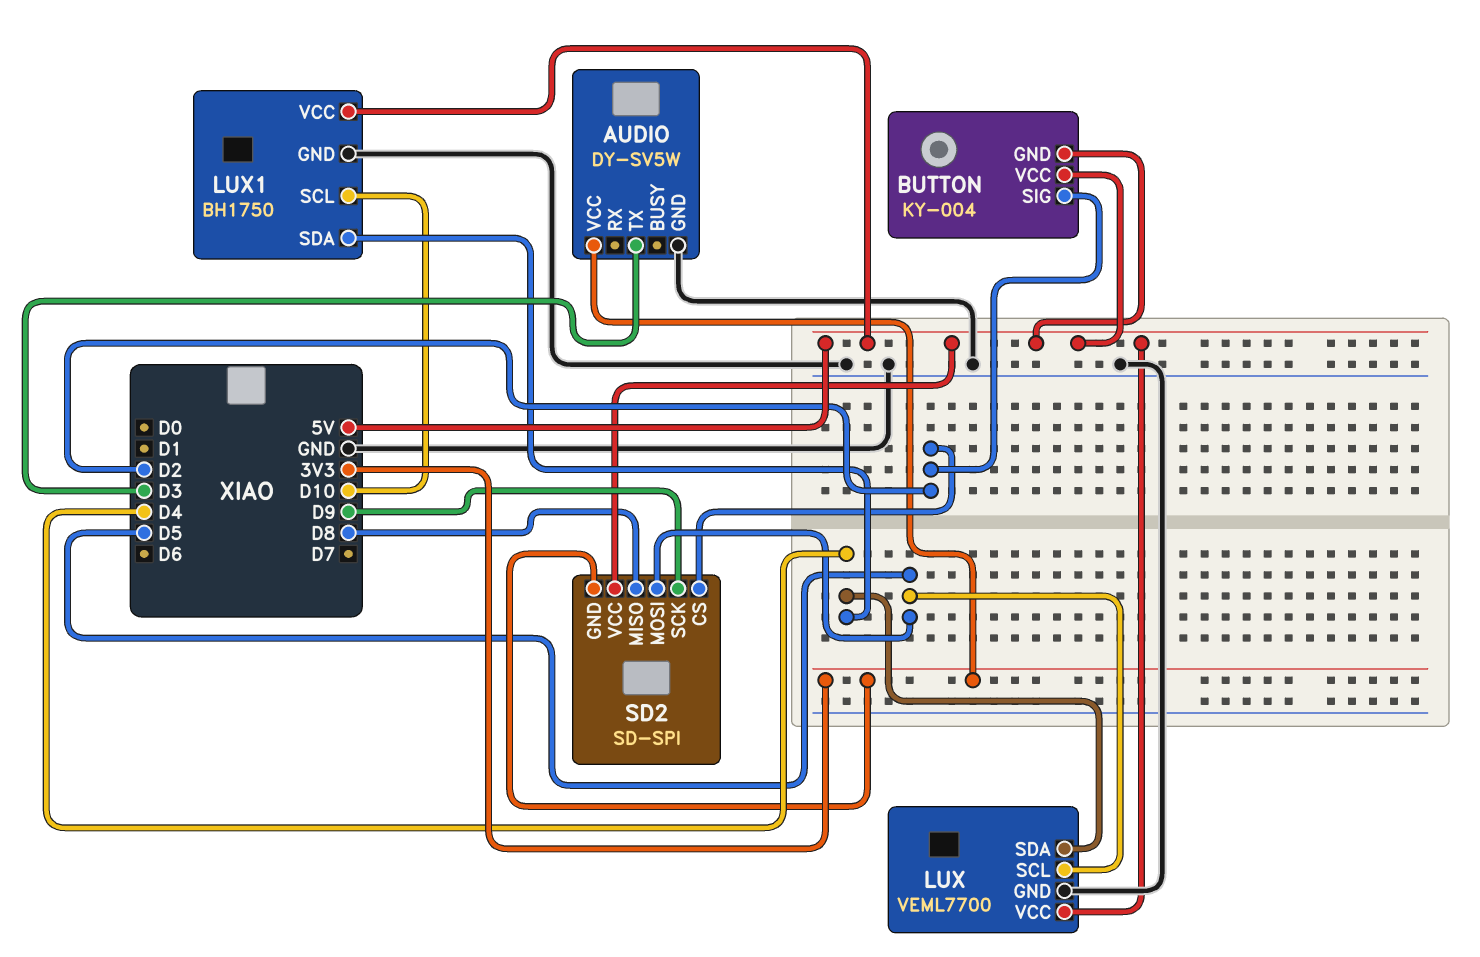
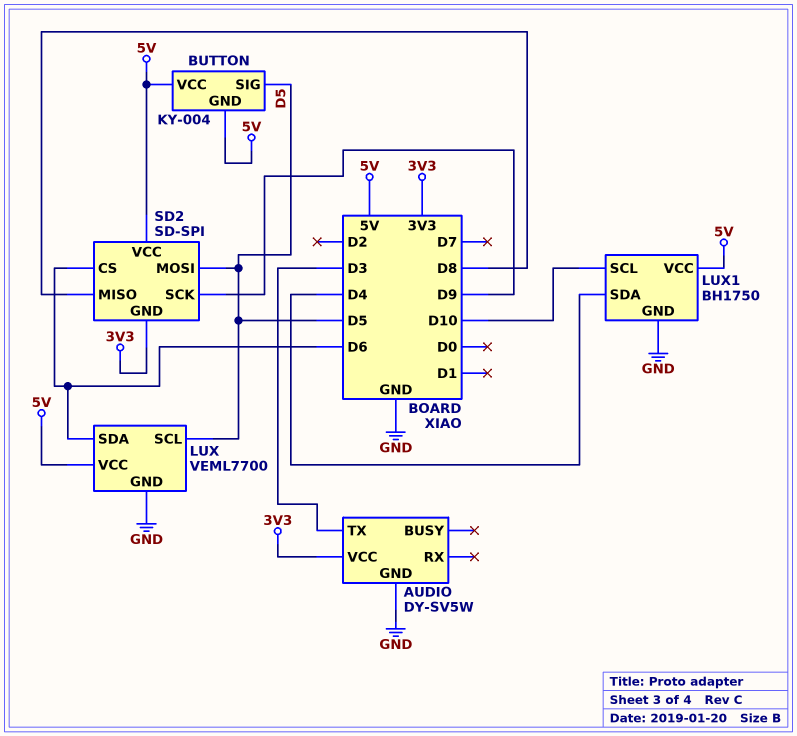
BUTTON pin SIG: D2 -> D5
LUX pin SDA: D4 -> D6
SD2 pin CS: D2 -> D6

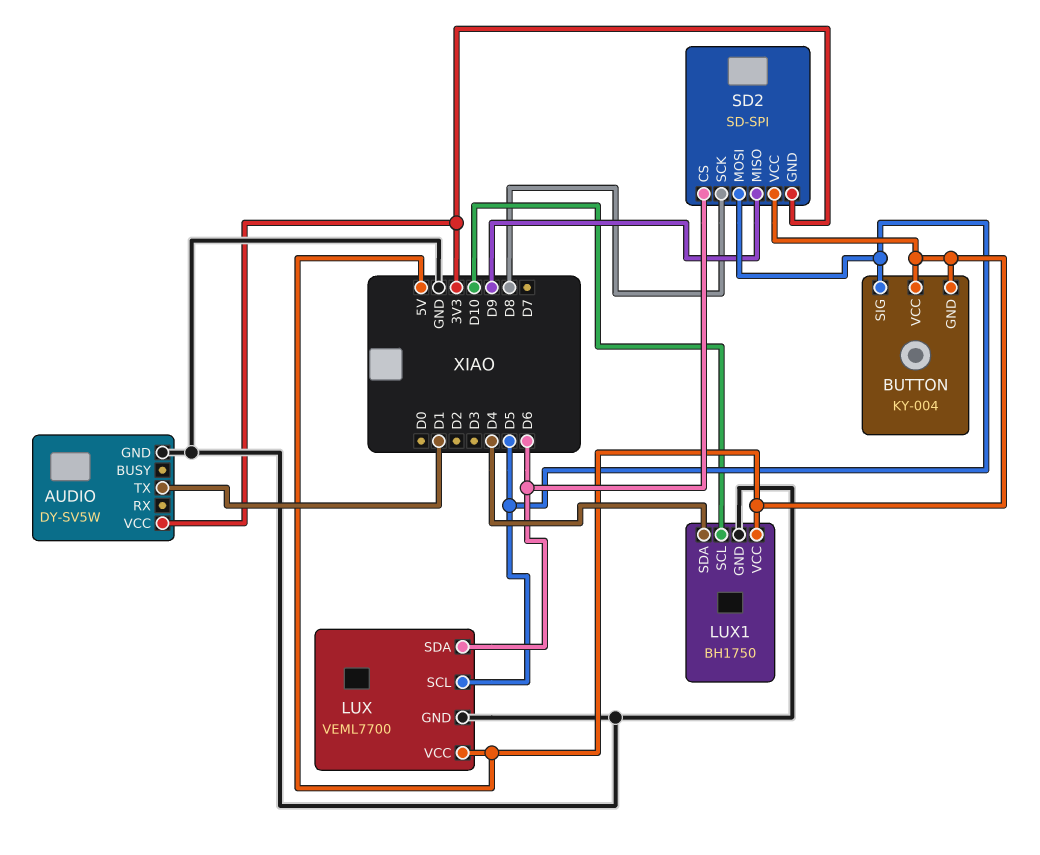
AUDIO pin TX: D3 -> D1
SD2 pin MISO: D8 -> D9
SD2 pin SCK: D9 -> D8

